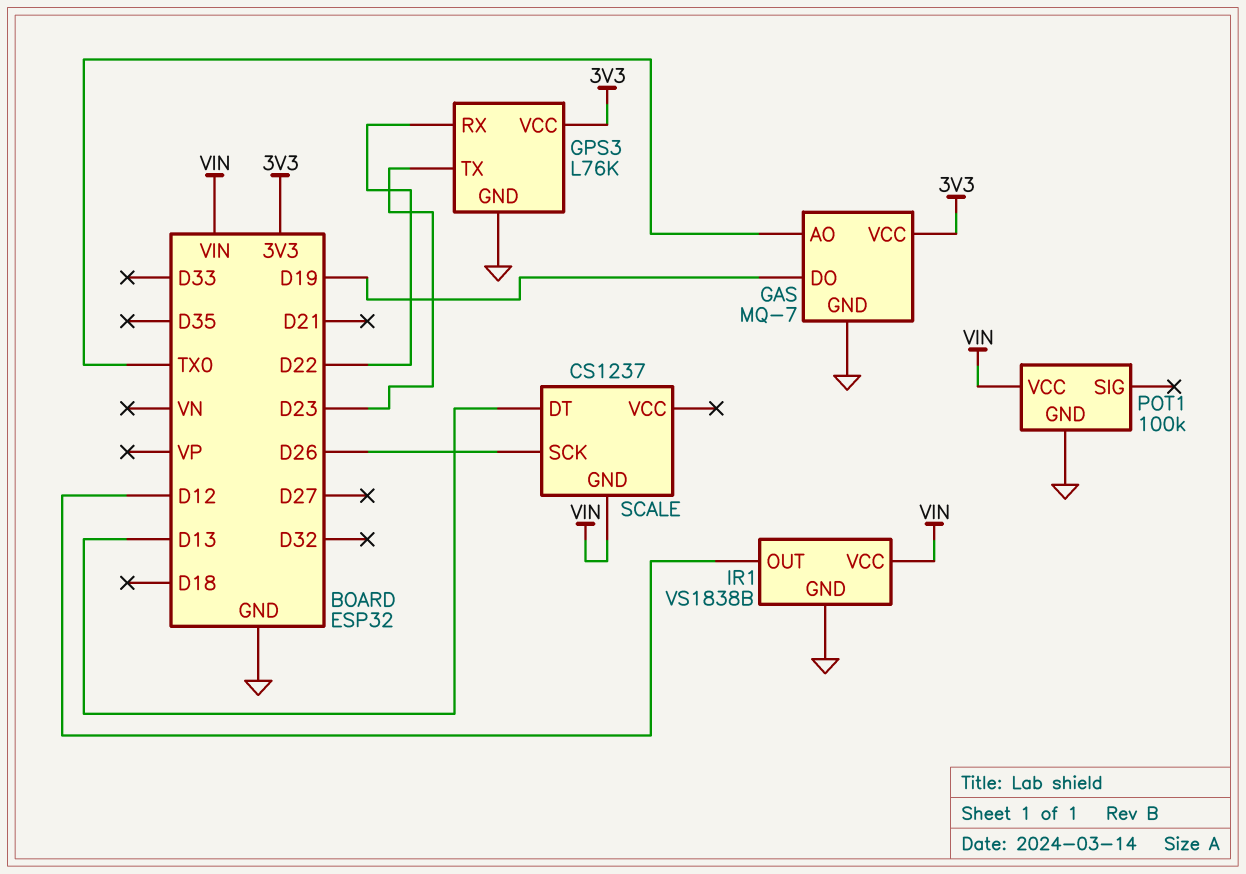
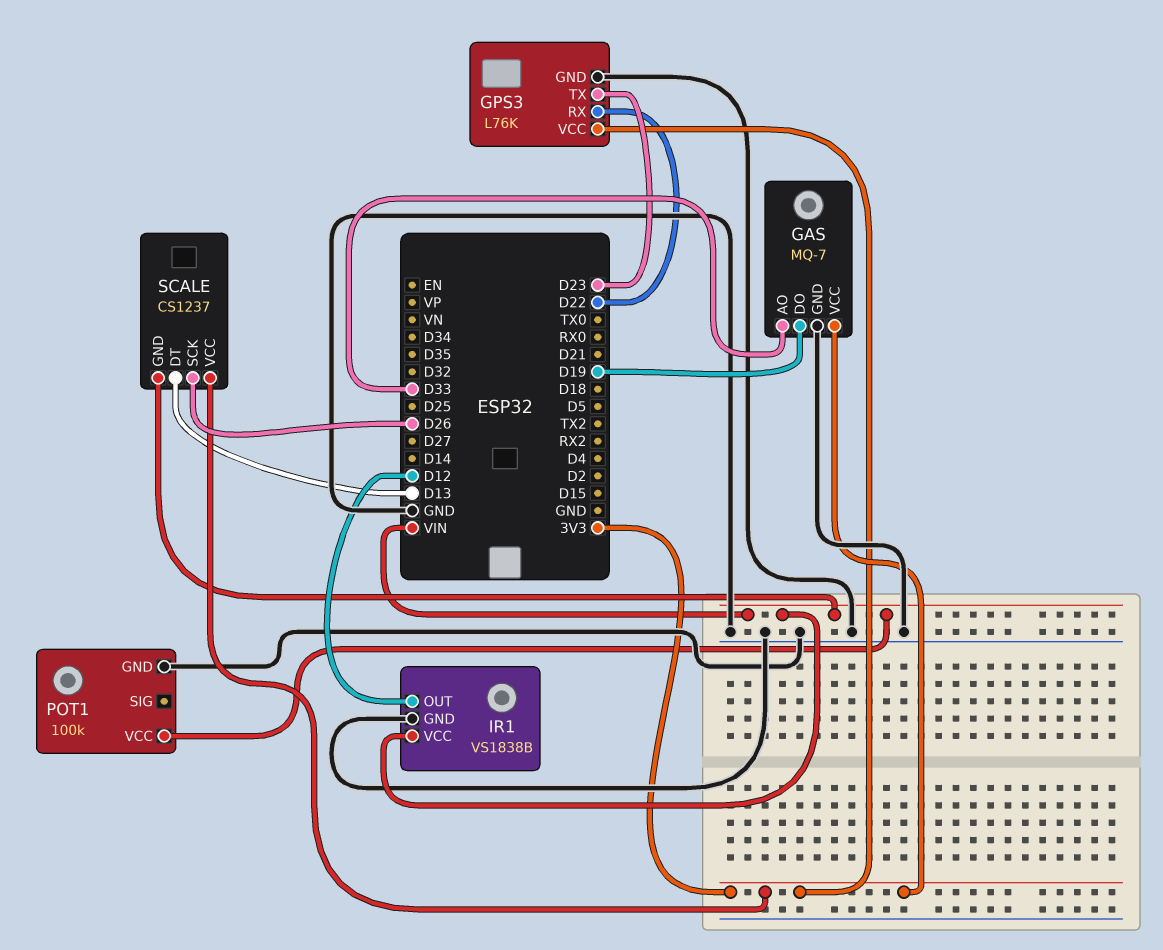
GAS pin AO: TX0 -> D33
SCALE pin VCC: none -> 3V3

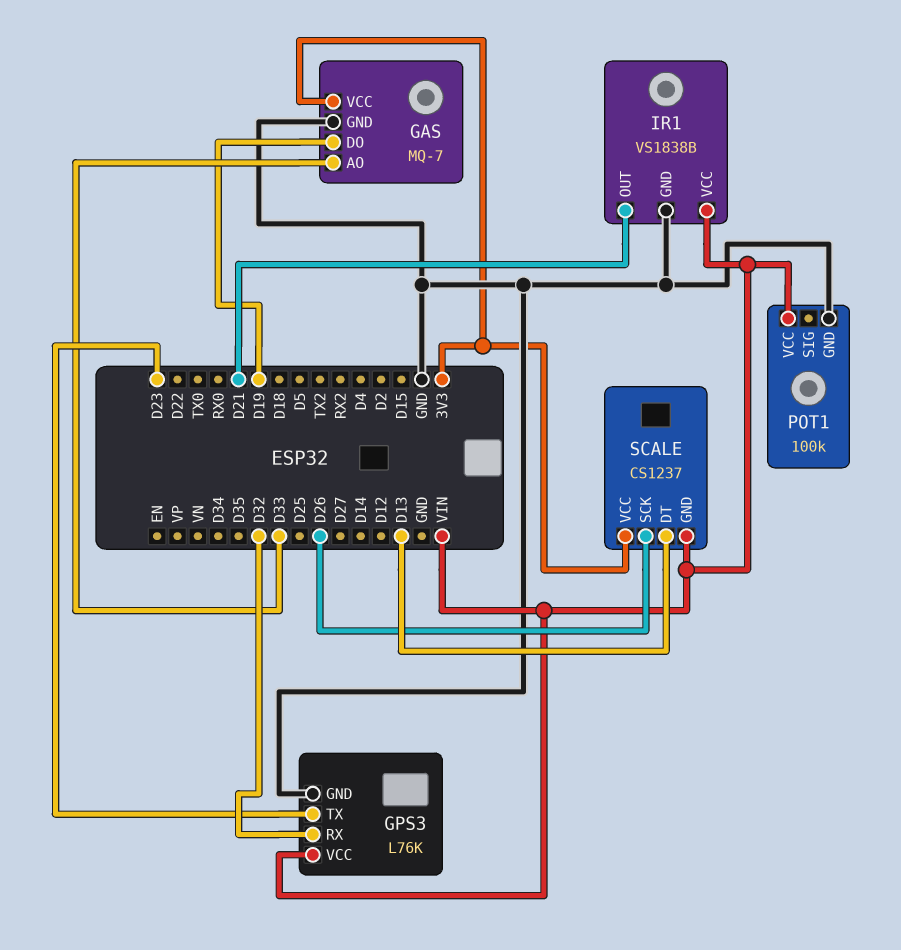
GPS3 pin RX: D22 -> D32
GPS3 pin VCC: 3V3 -> VIN
IR1 pin OUT: D12 -> D21

